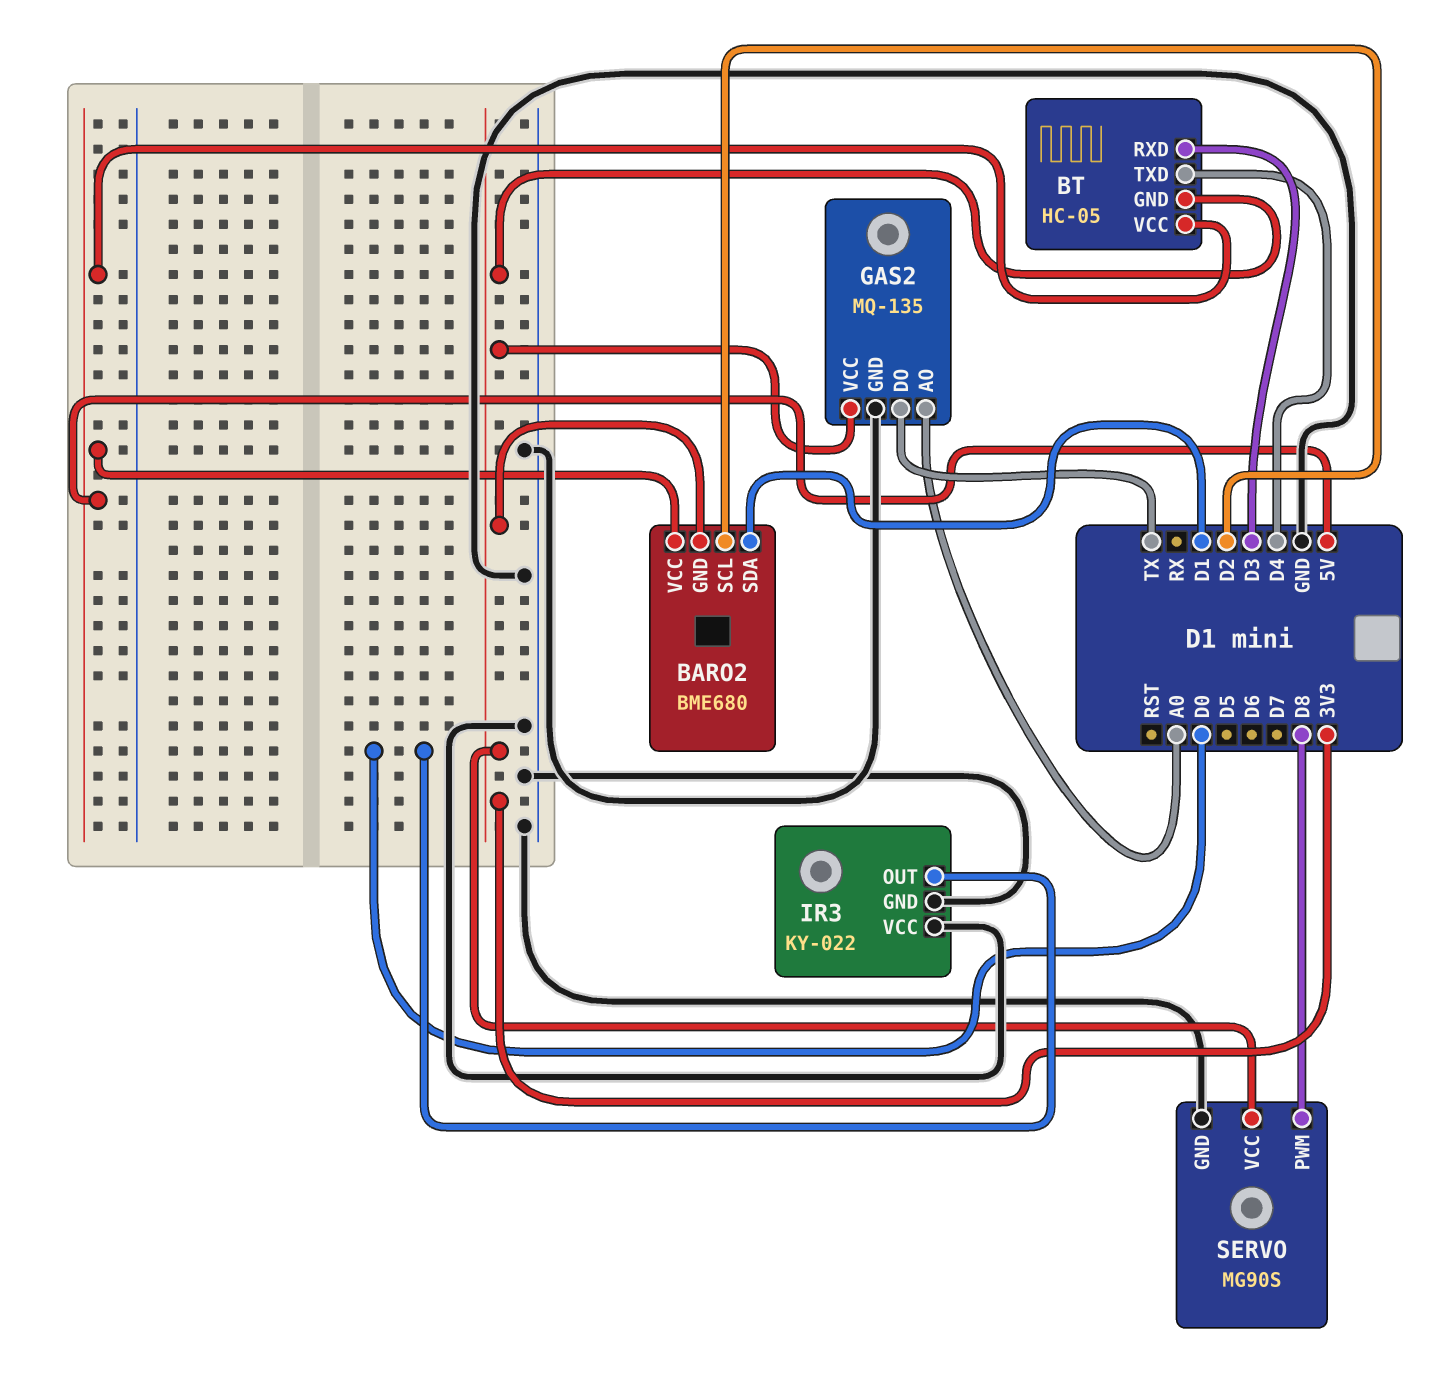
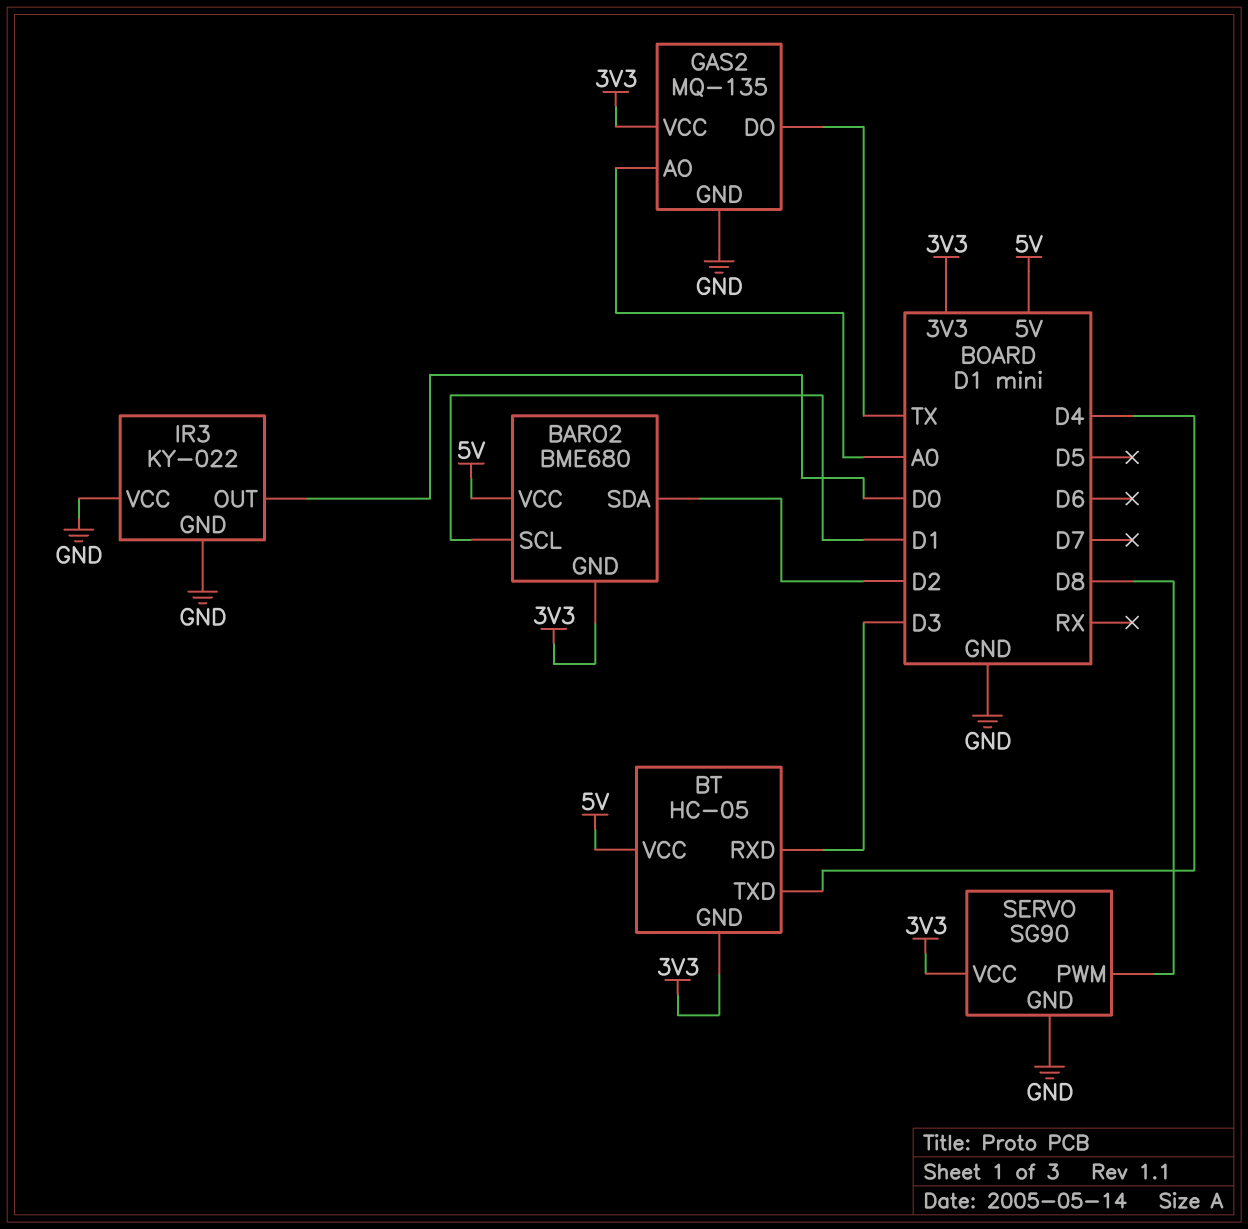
BARO2 pin SCL: D2 -> D1
BARO2 pin SDA: D1 -> D2
SERVO: MG90S -> SG90

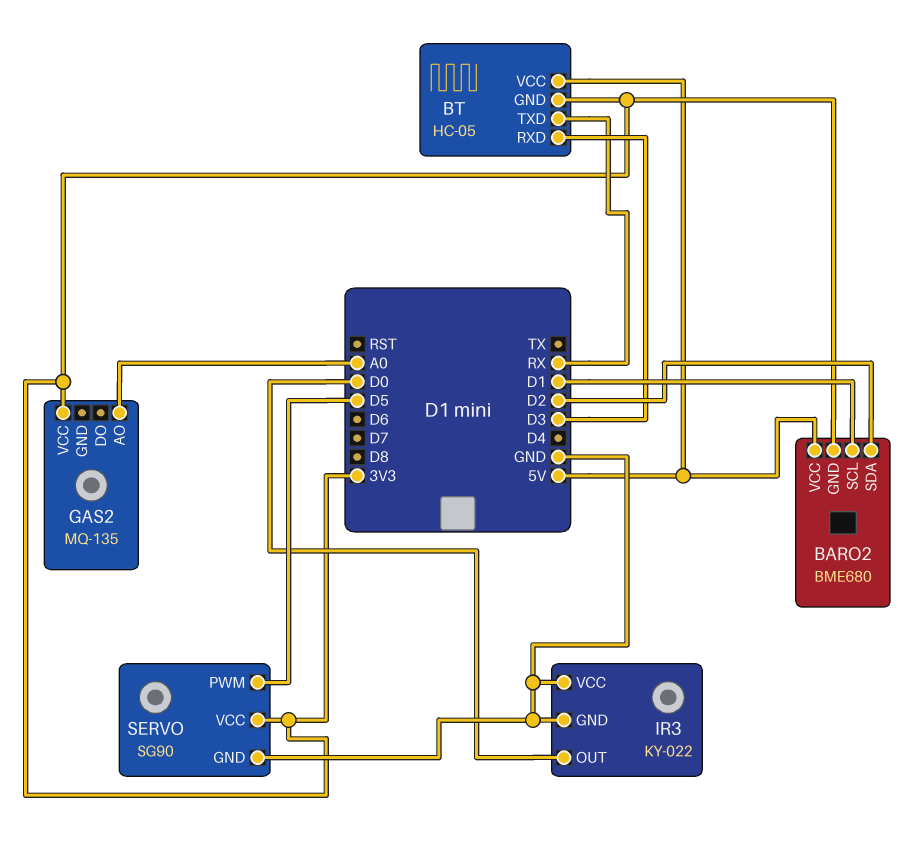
BT pin TXD: D4 -> RX
GAS2 pin DO: TX -> none
GAS2 pin GND: GND -> none
SERVO pin PWM: D8 -> D5

